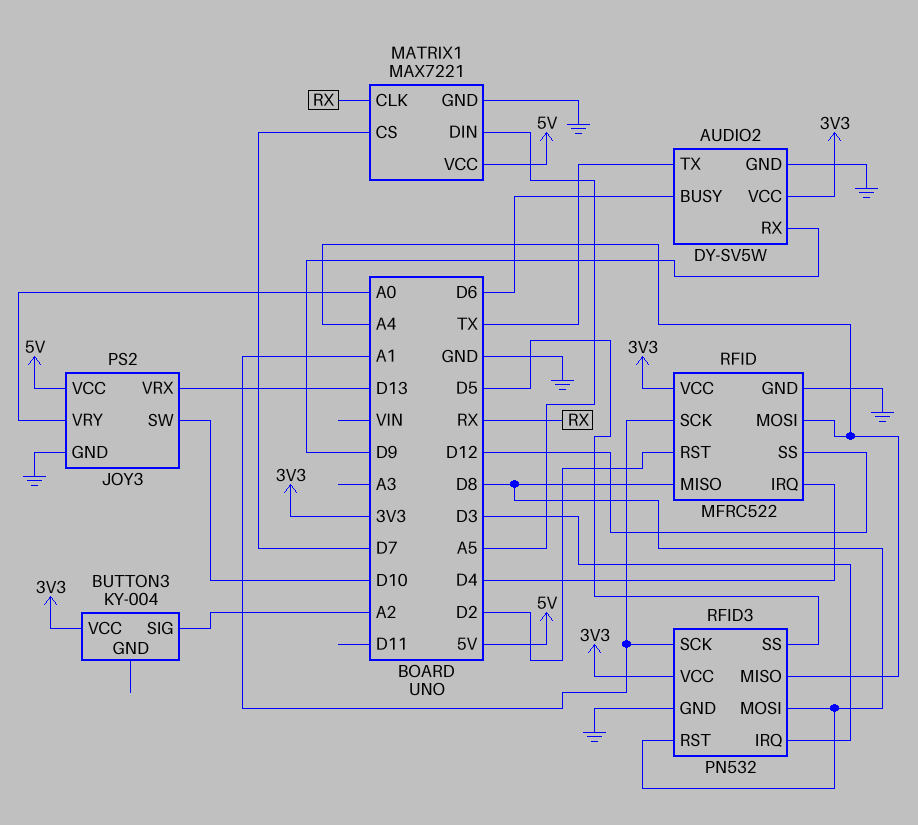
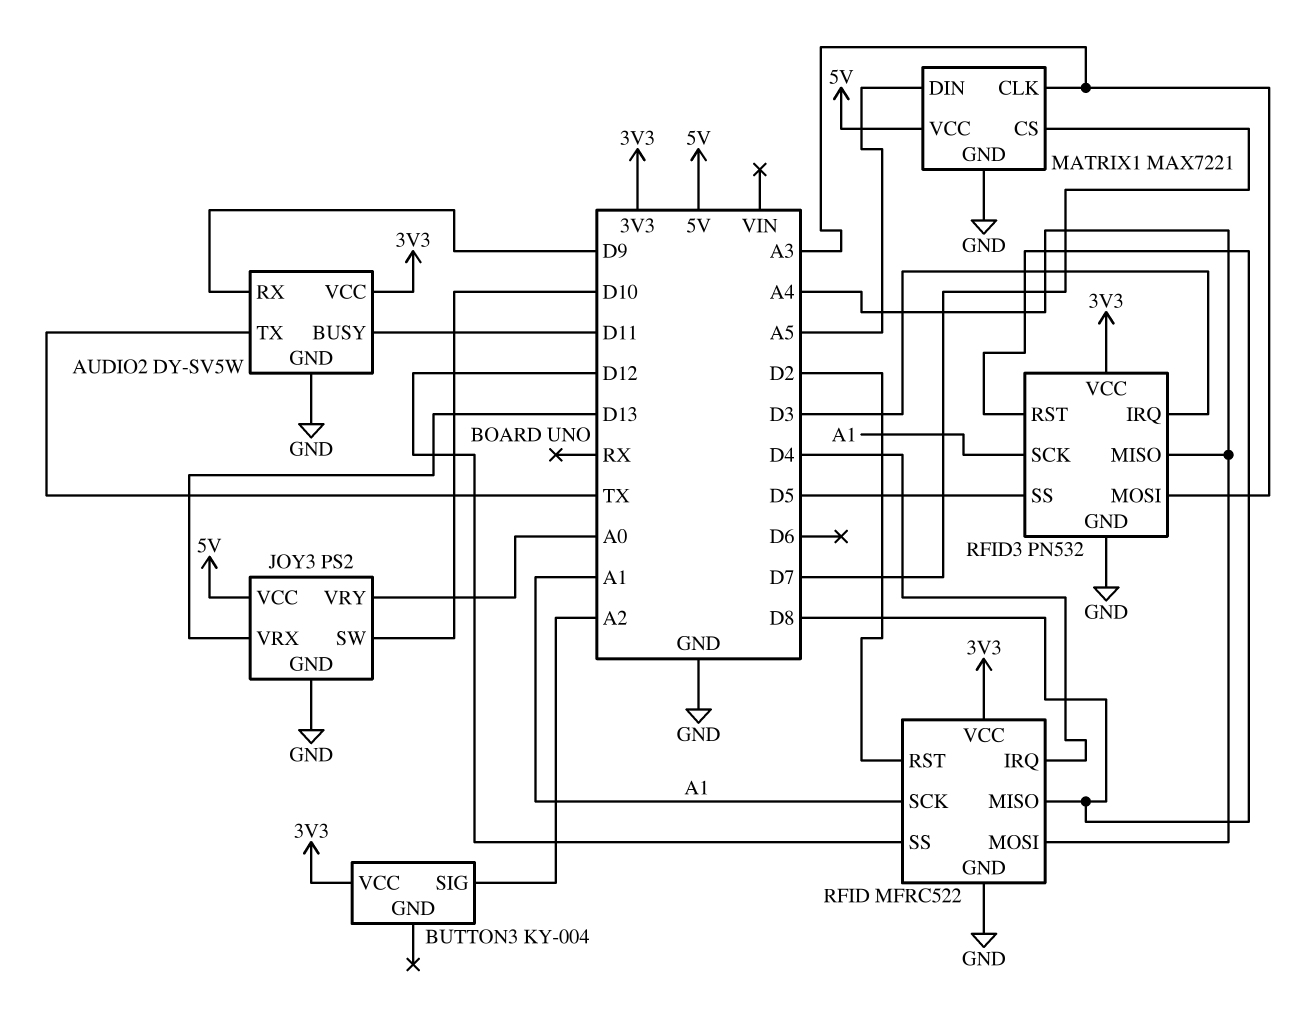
AUDIO2 pin BUSY: D6 -> D11
MATRIX1 pin CLK: RX -> A3
RFID3 pin MOSI: D8 -> A3

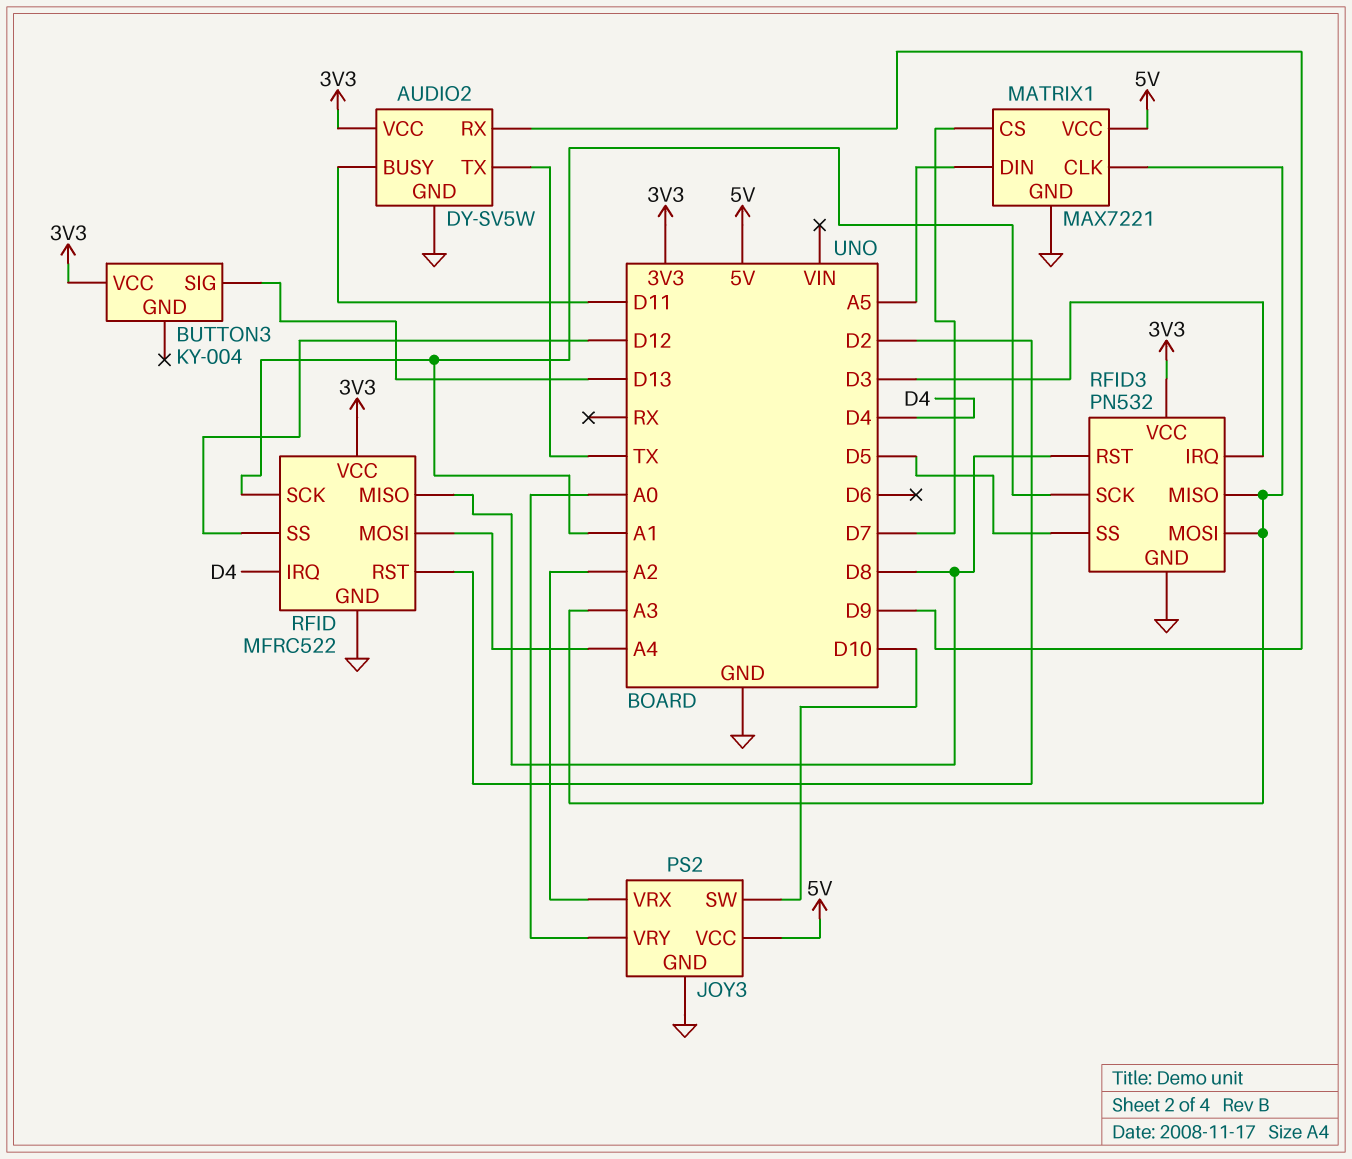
BUTTON3 pin SIG: A2 -> D13
JOY3 pin VRX: D13 -> A2
RFID3 pin MISO: A4 -> A3

